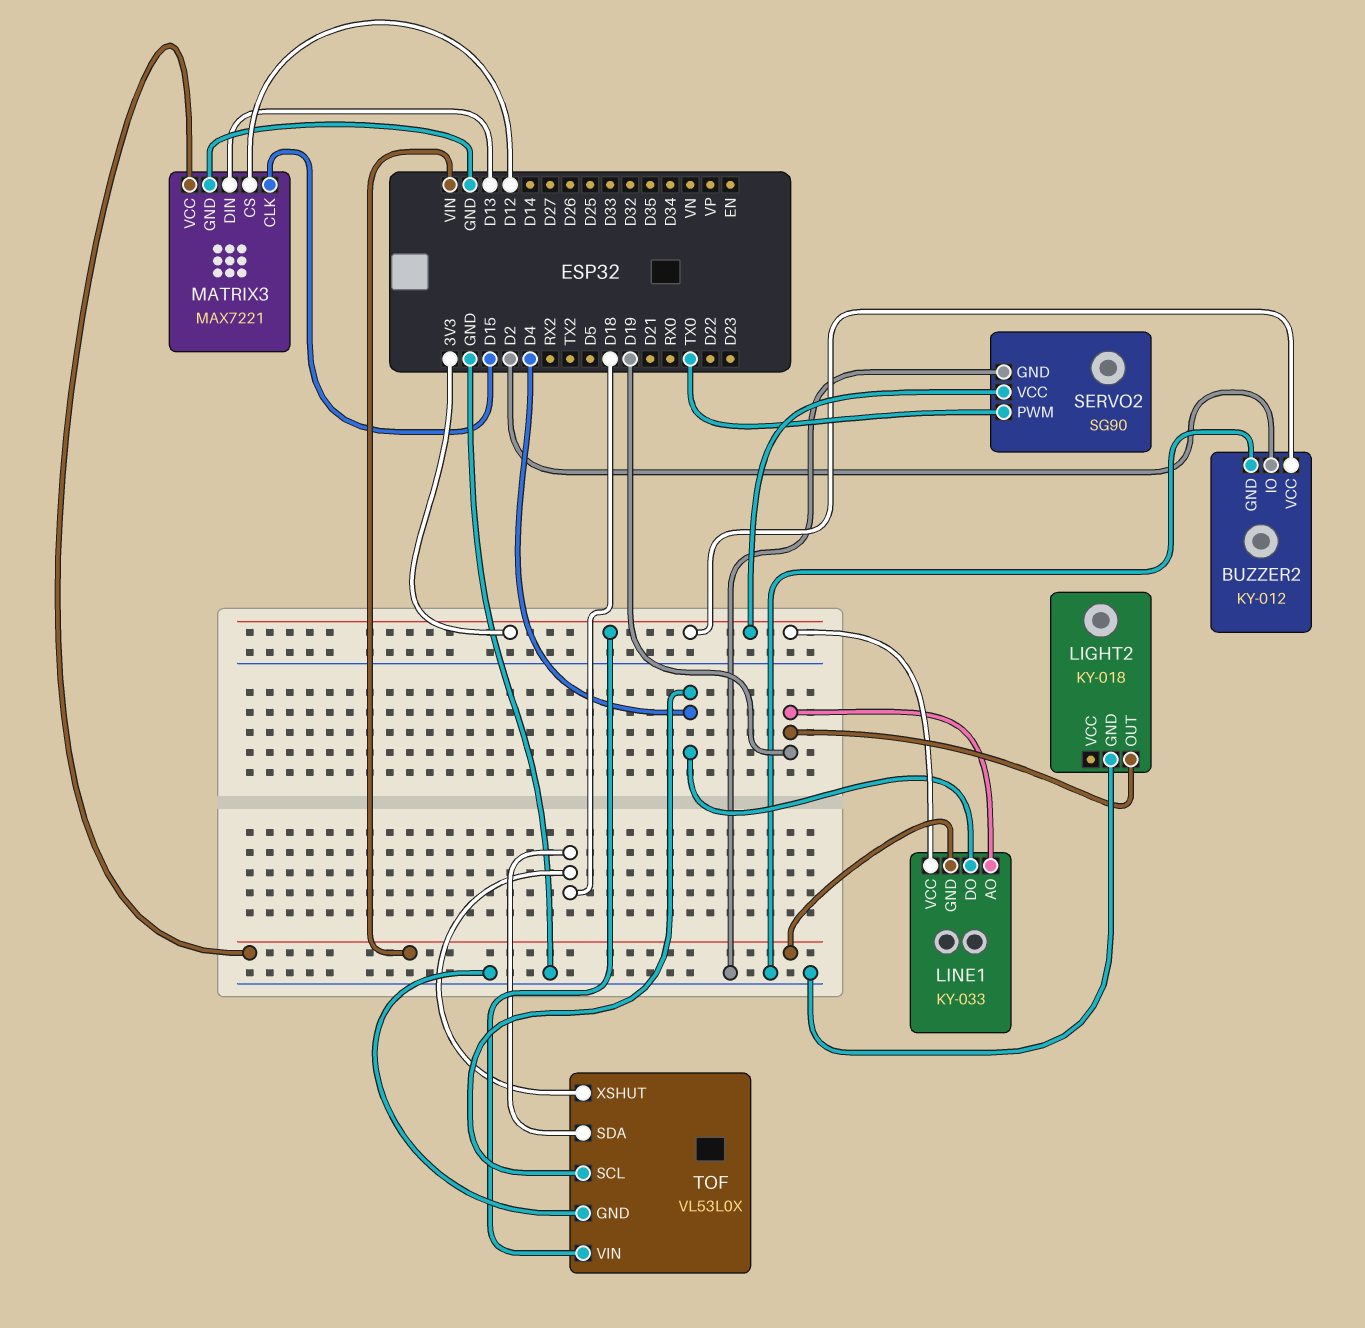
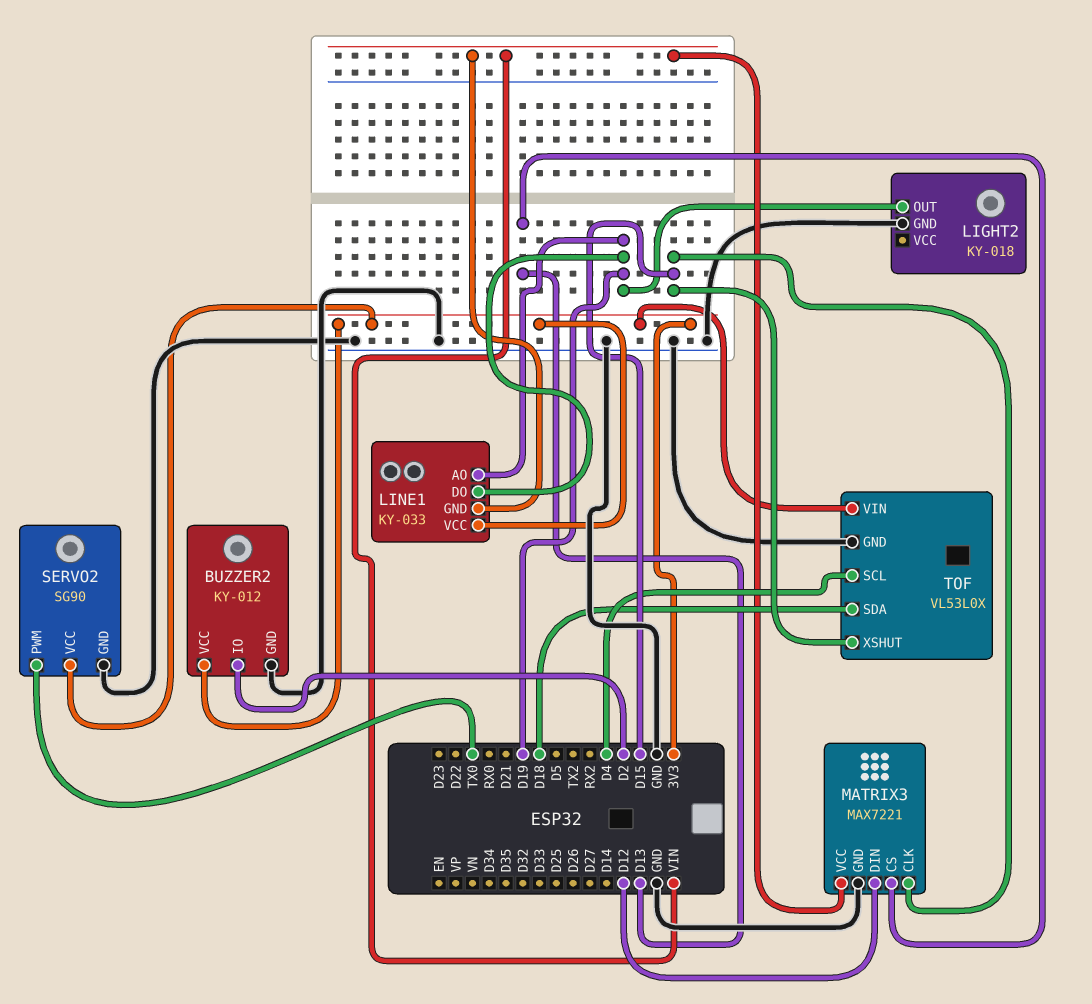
LINE1 pin DO: D4 -> D19
MATRIX3 pin CS: D12 -> D13
MATRIX3 pin DIN: D13 -> D12
TOF pin XSHUT: D18 -> D15

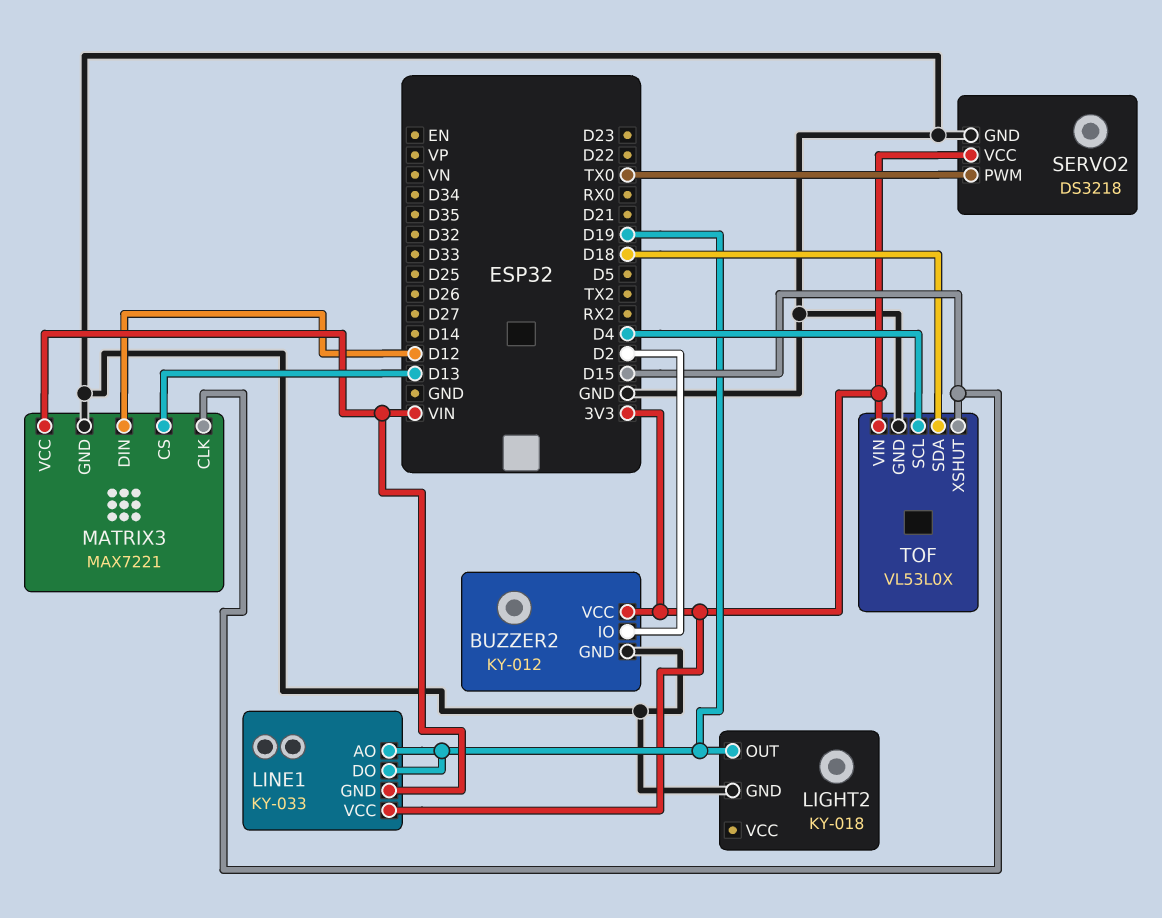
SERVO2: SG90 -> DS3218

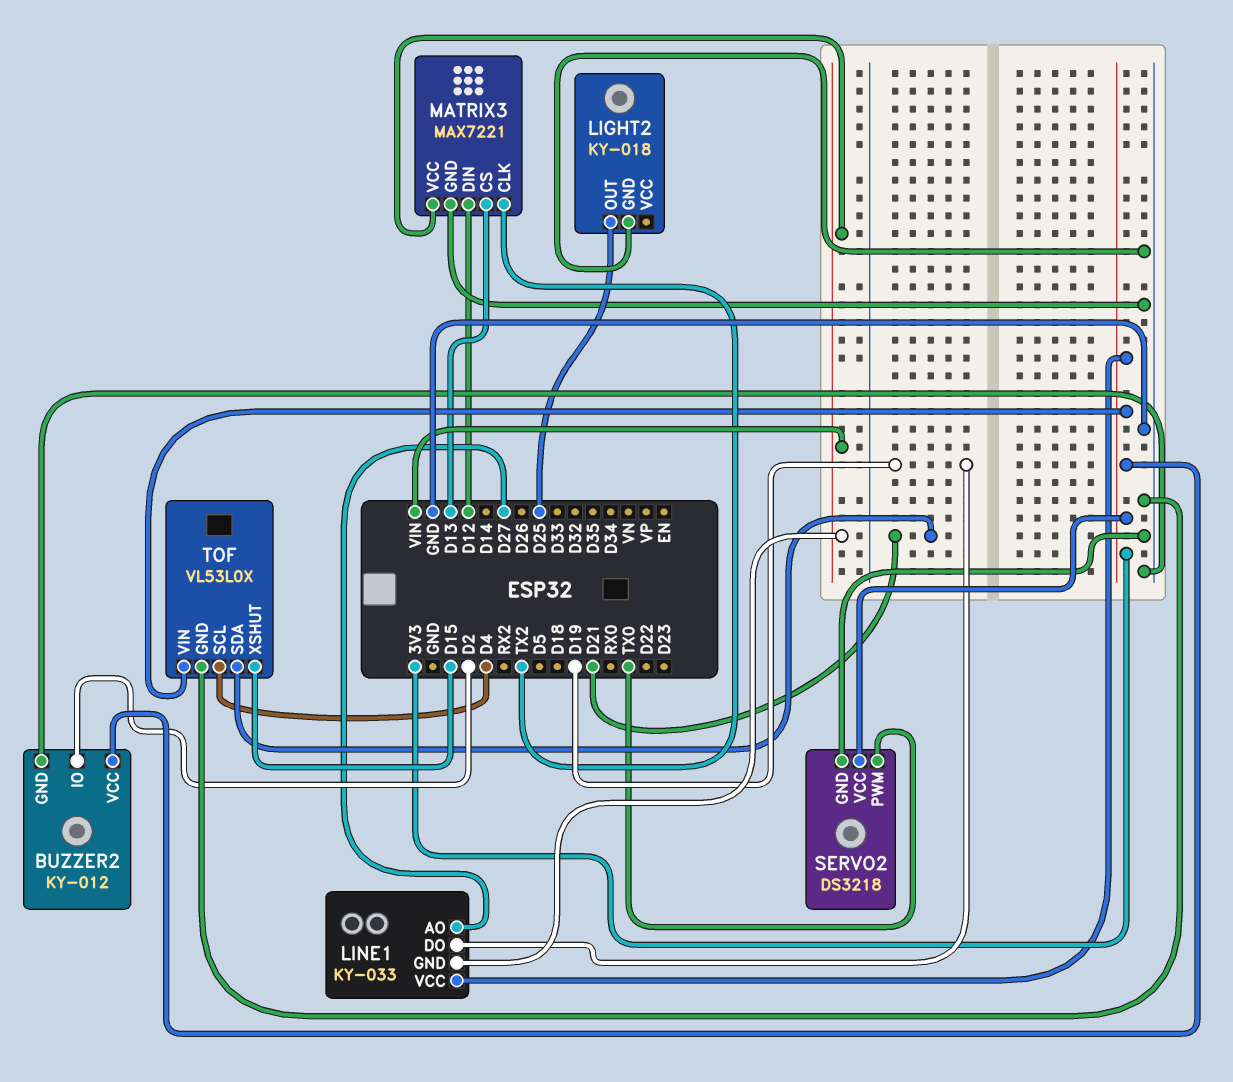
LIGHT2 pin OUT: D19 -> D25
LINE1 pin AO: D19 -> D27
MATRIX3 pin CLK: D15 -> TX2
TOF pin SDA: D18 -> D21

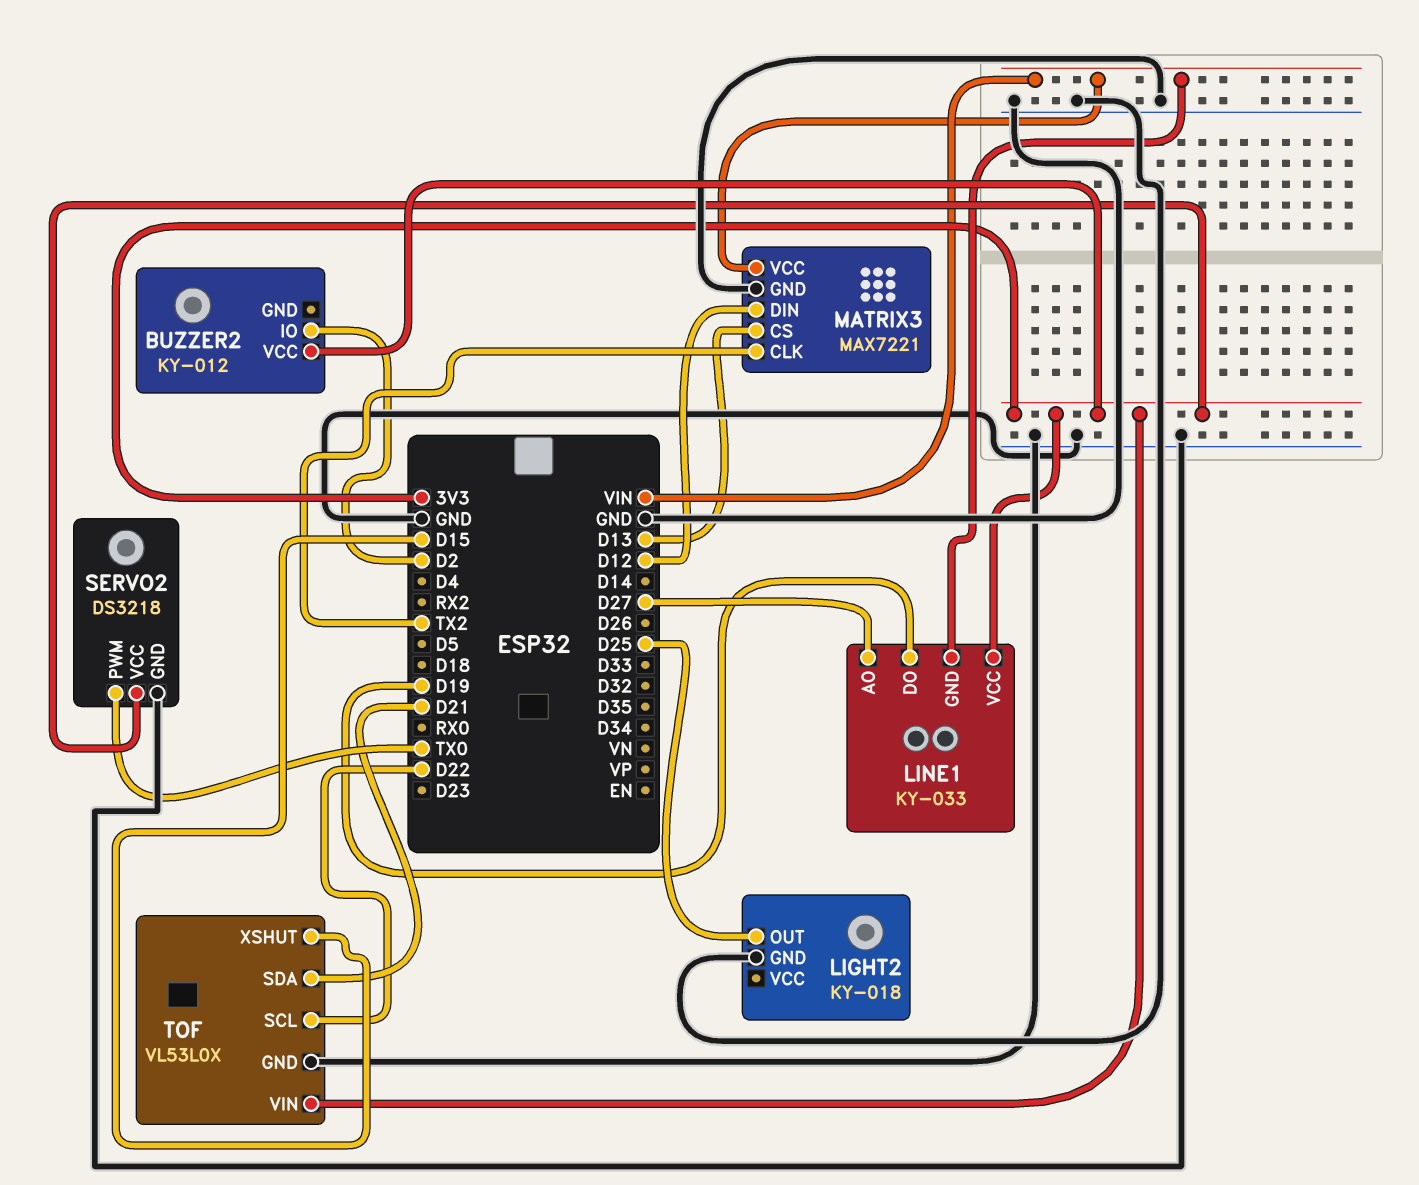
BUZZER2 pin GND: GND -> none
TOF pin SCL: D4 -> D22

